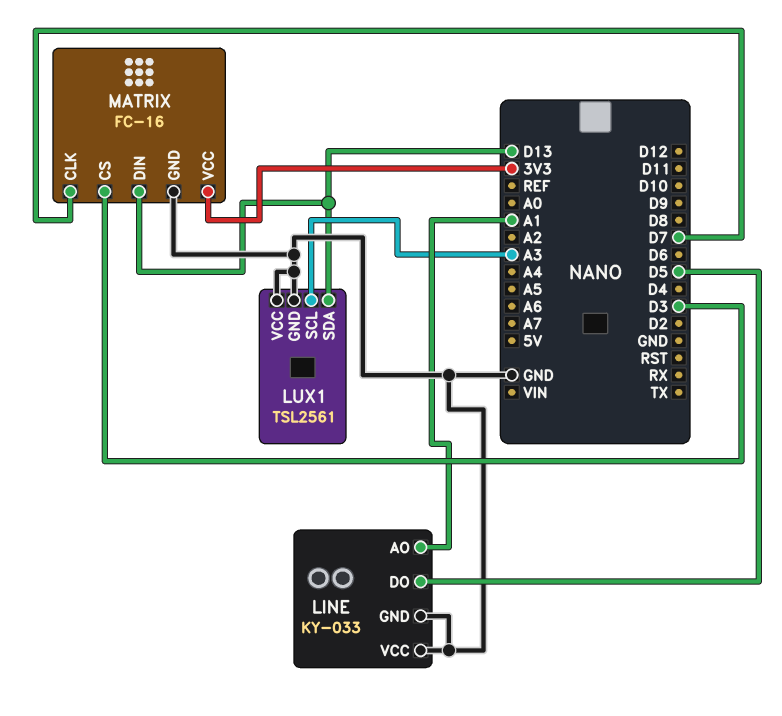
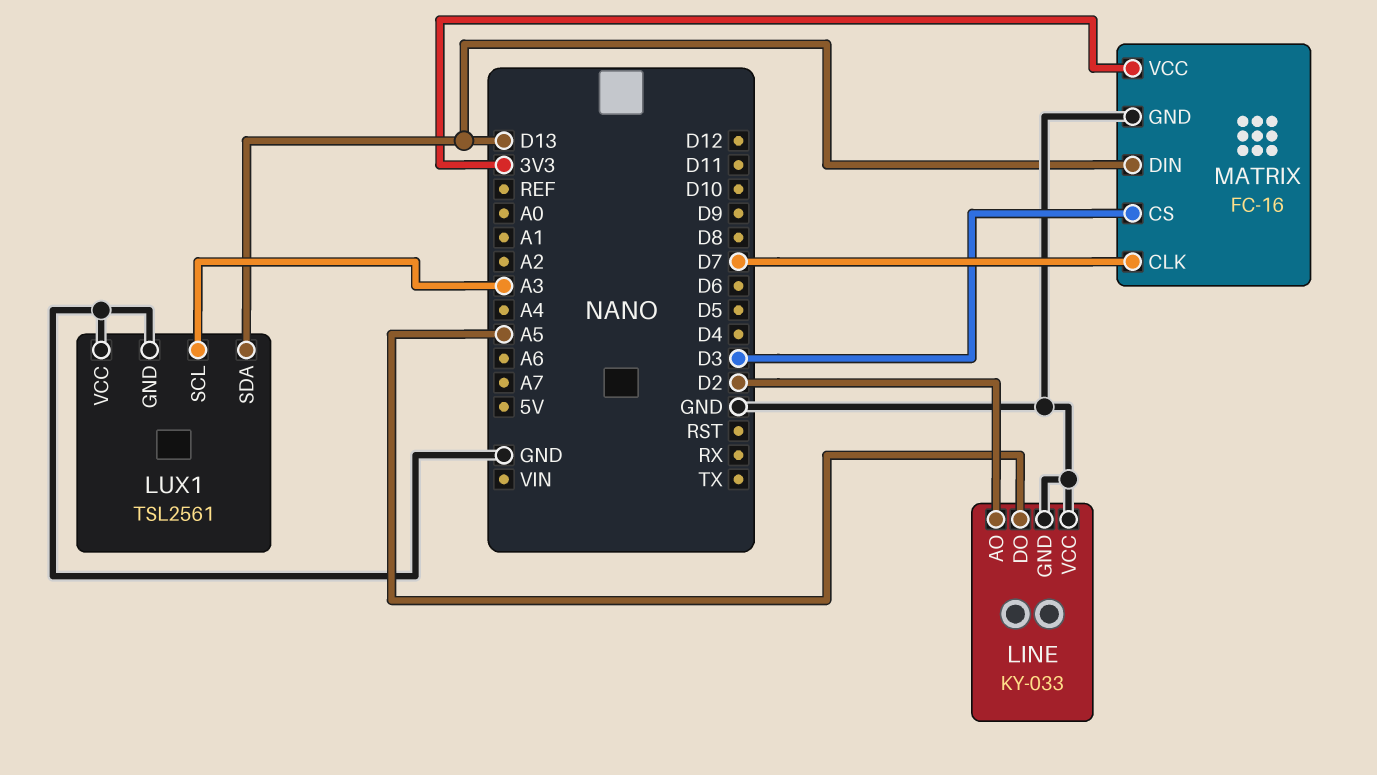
LINE pin AO: A1 -> D2
LINE pin DO: D5 -> A5

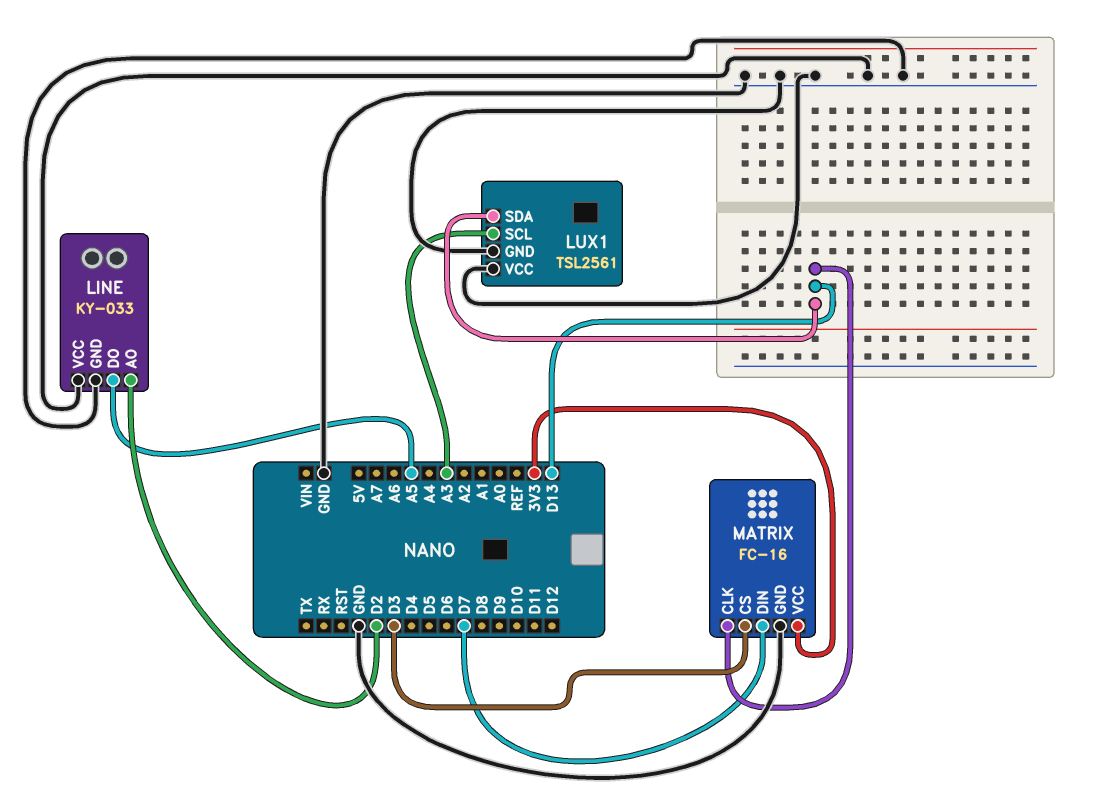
MATRIX pin CLK: D7 -> D13
MATRIX pin DIN: D13 -> D7

